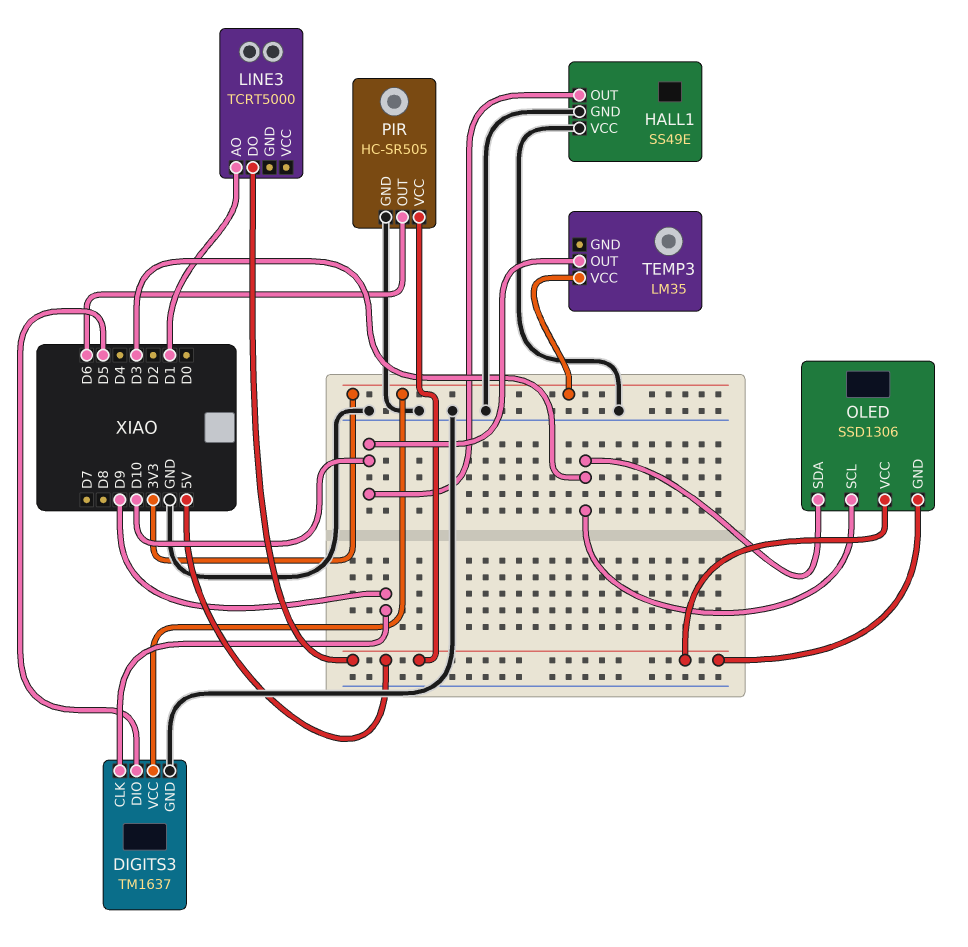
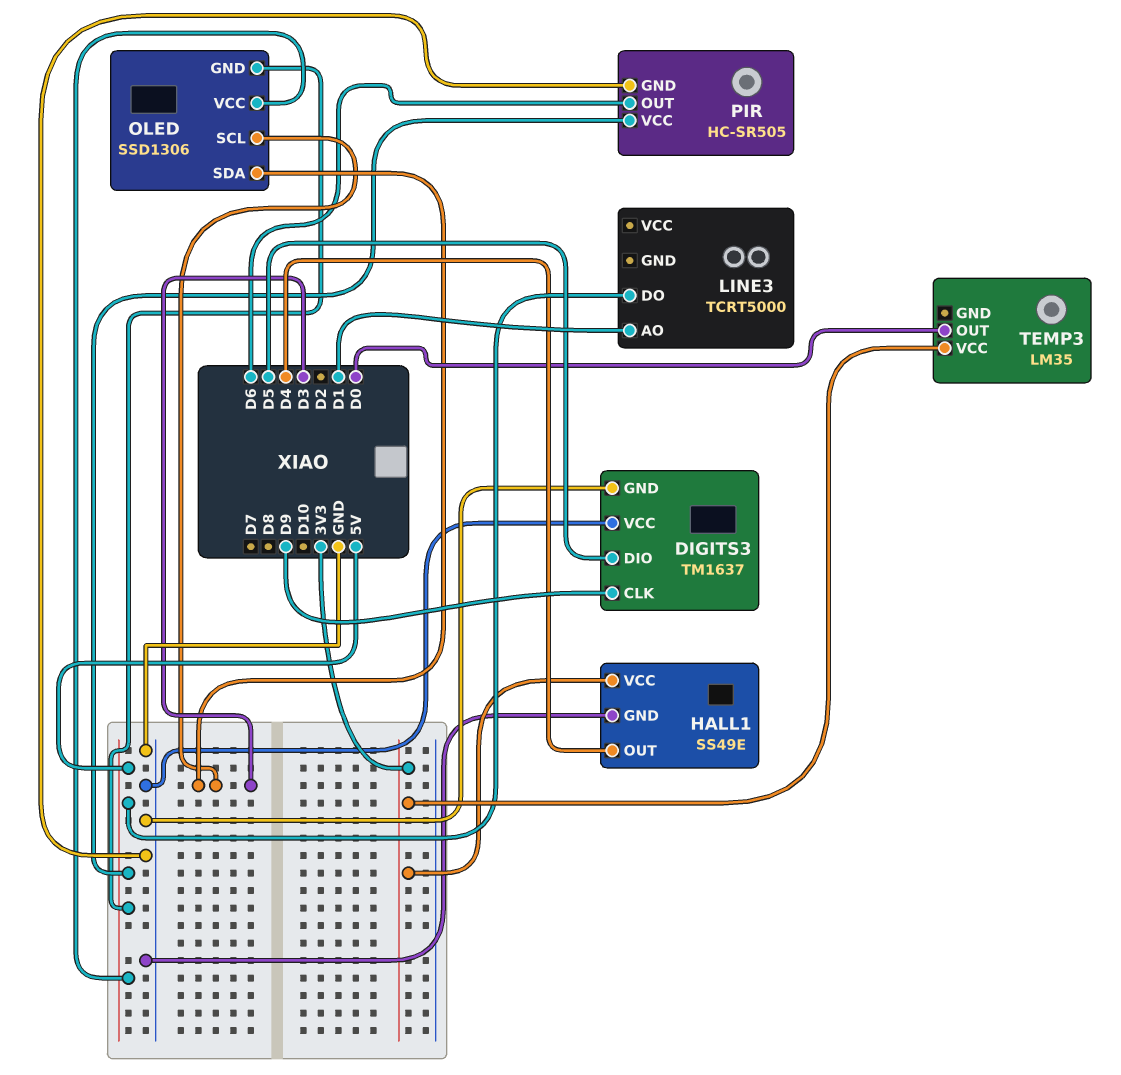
DIGITS3 pin VCC: 3V3 -> GND
HALL1 pin OUT: D10 -> D4
HALL1 pin VCC: GND -> 3V3
TEMP3 pin OUT: D10 -> D0

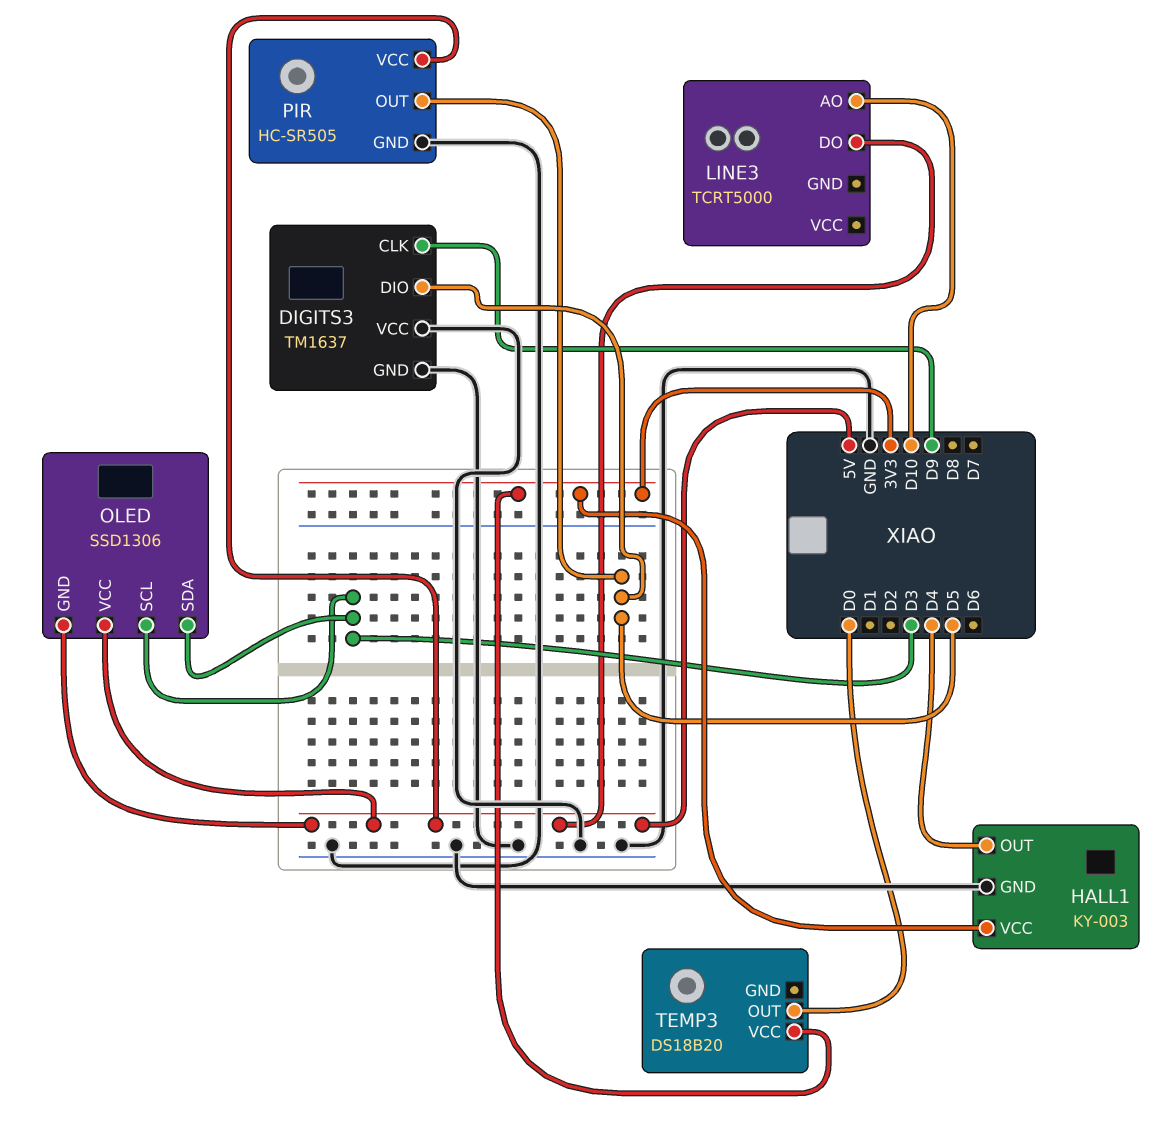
HALL1: SS49E -> KY-003
LINE3 pin AO: D1 -> D10
PIR pin OUT: D6 -> D5
TEMP3: LM35 -> DS18B20

